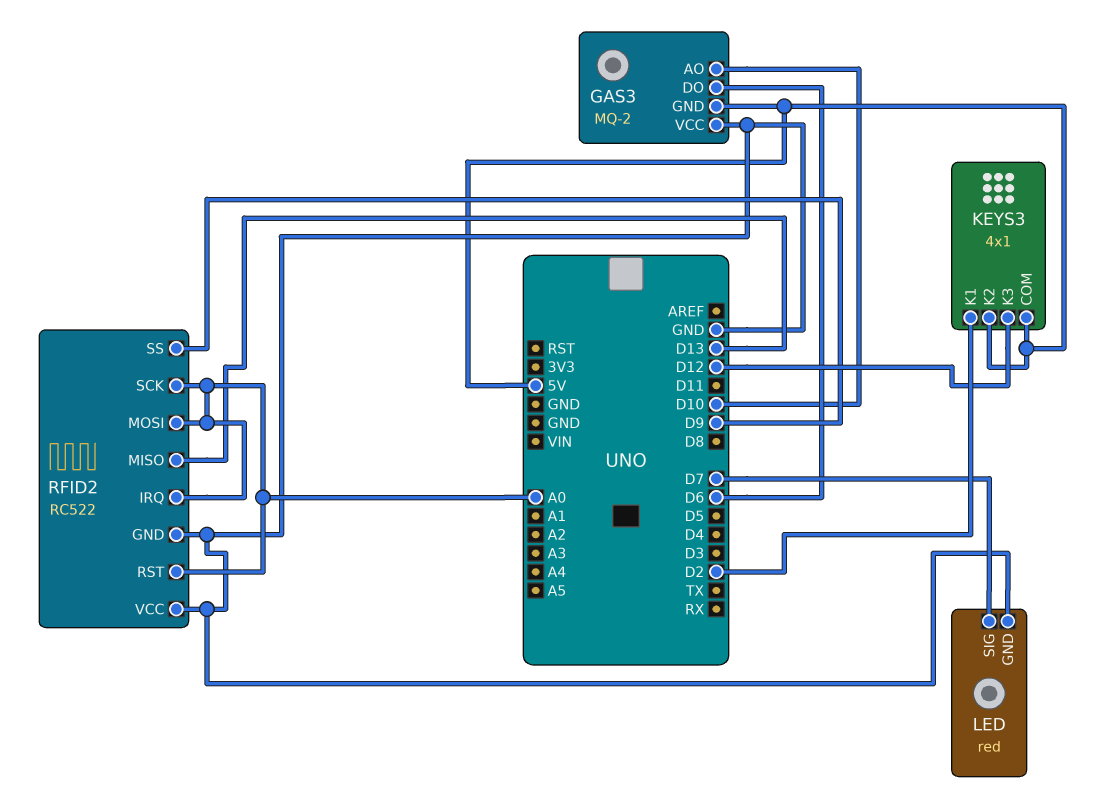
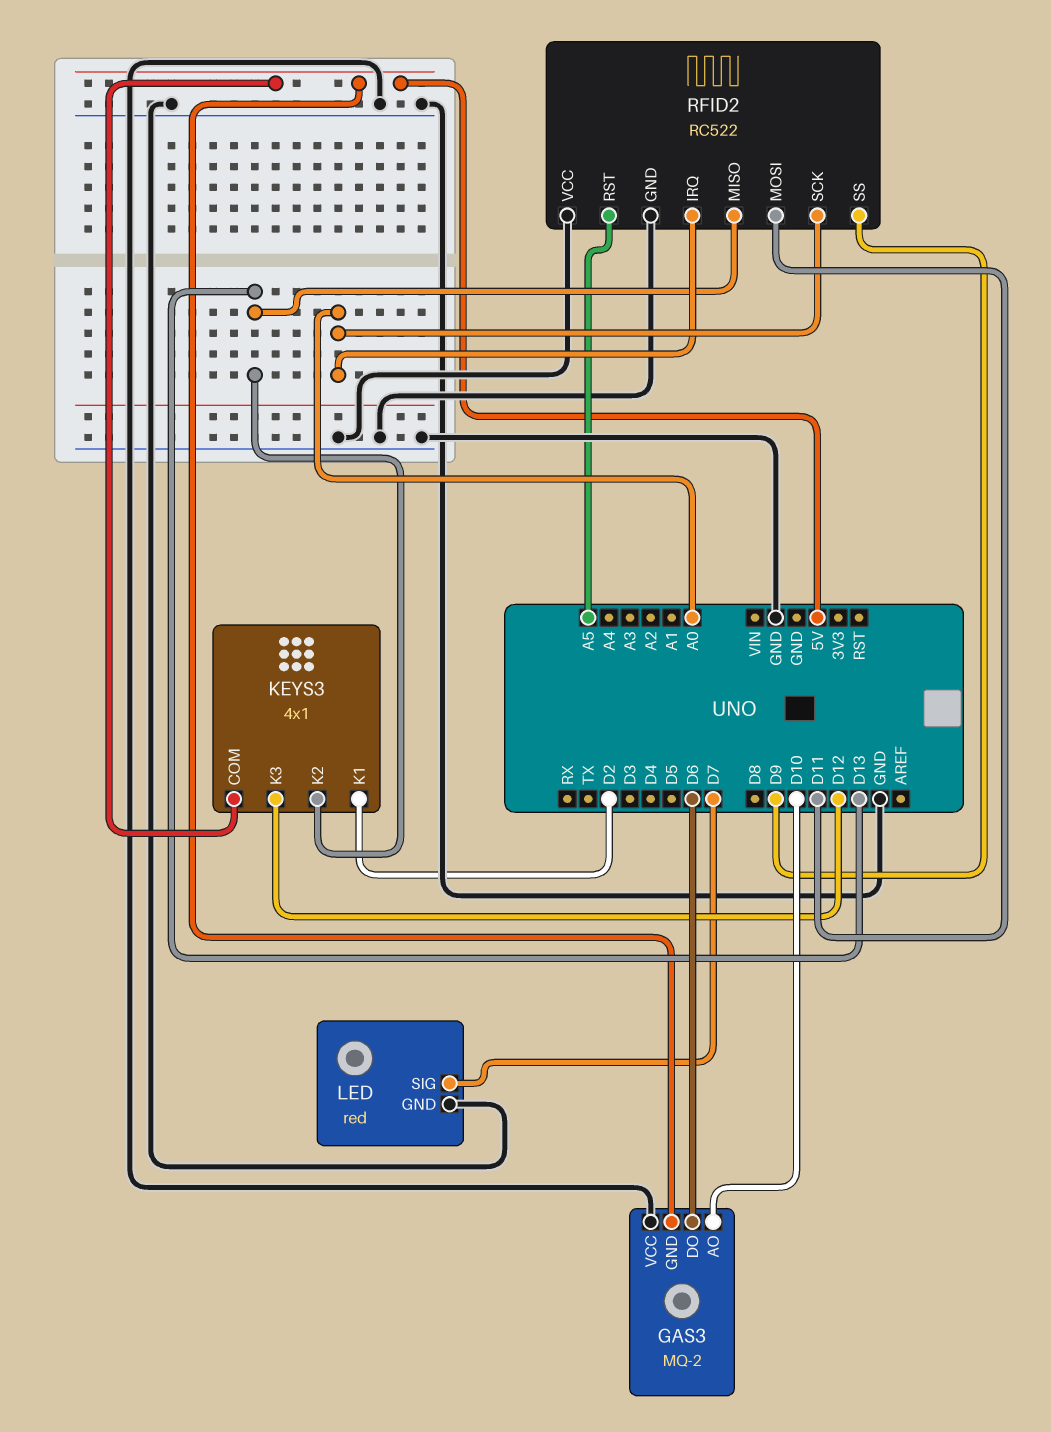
KEYS3 pin K2: 5V -> D13
RFID2 pin MOSI: A0 -> D11
RFID2 pin RST: A0 -> A5

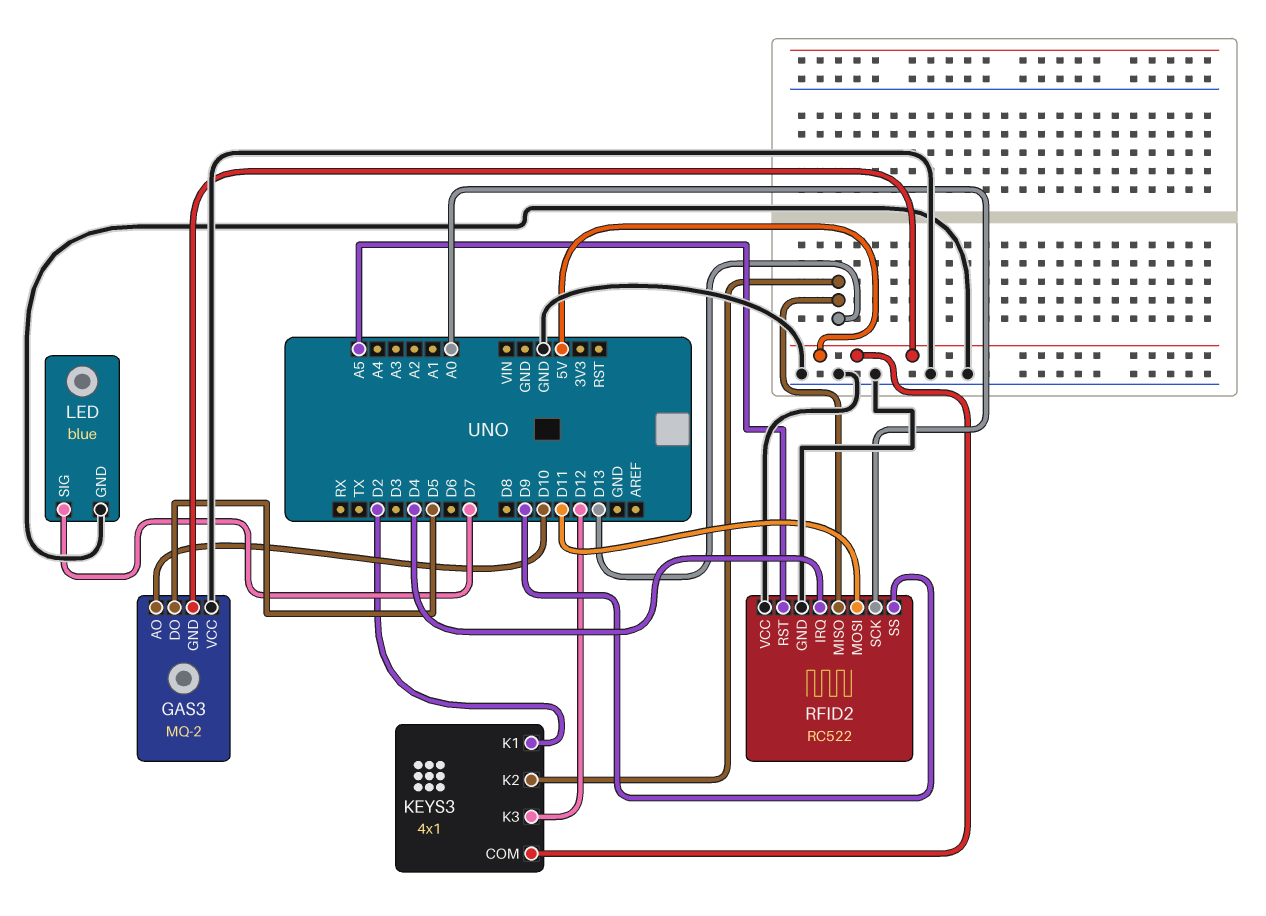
GAS3 pin DO: D6 -> D5
LED: red -> blue
RFID2 pin IRQ: A0 -> D4

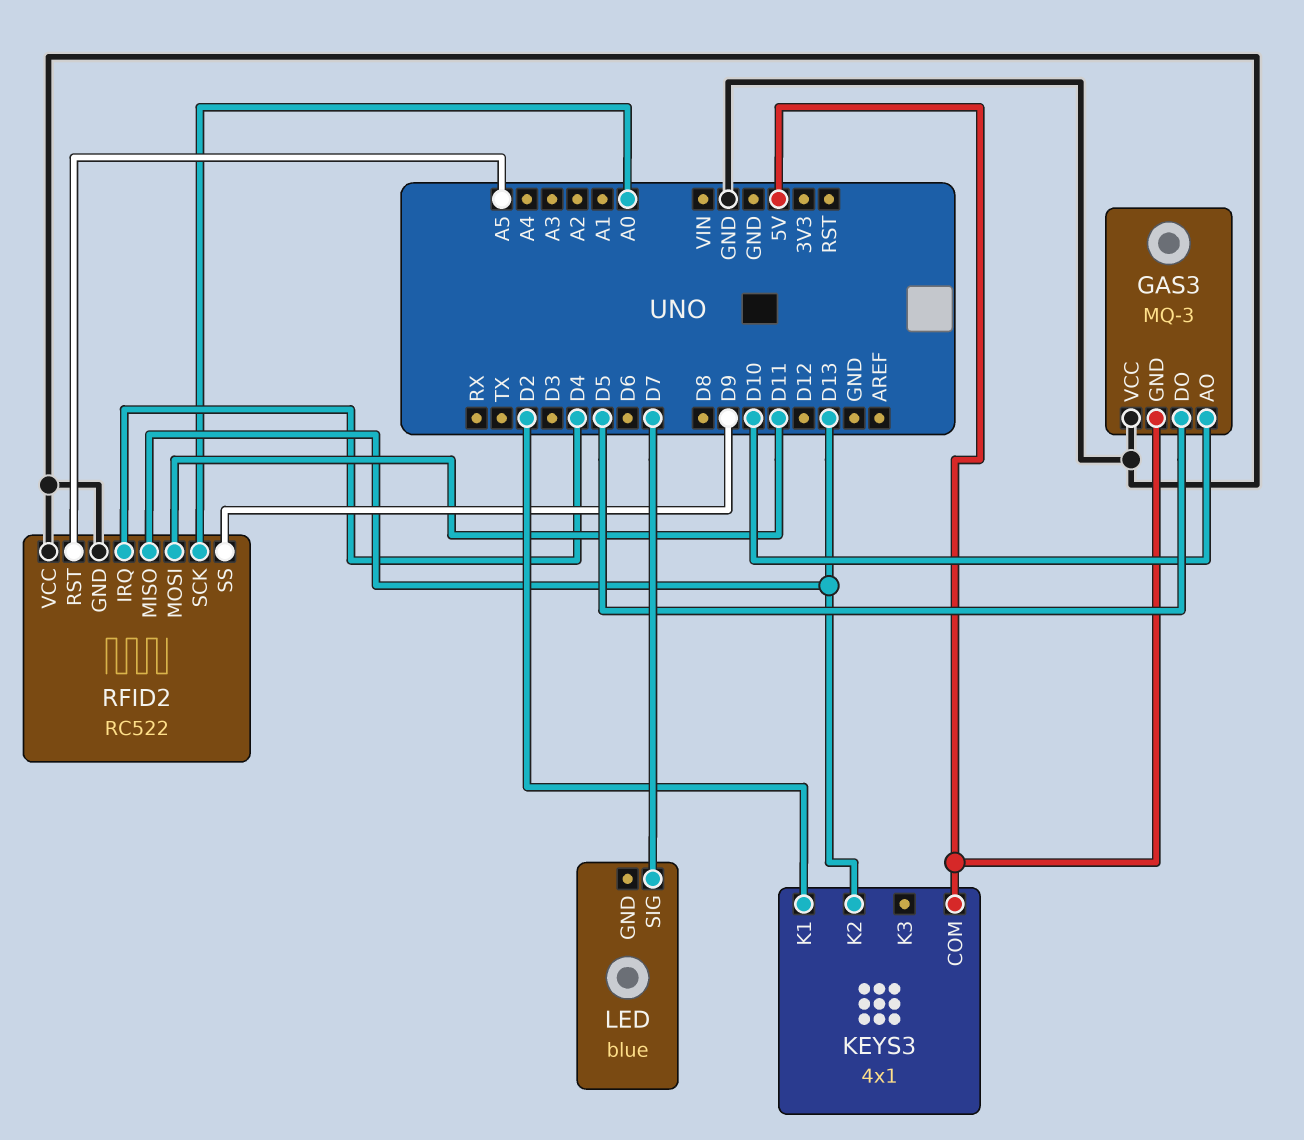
GAS3: MQ-2 -> MQ-3
KEYS3 pin K3: D12 -> none
LED pin GND: GND -> none

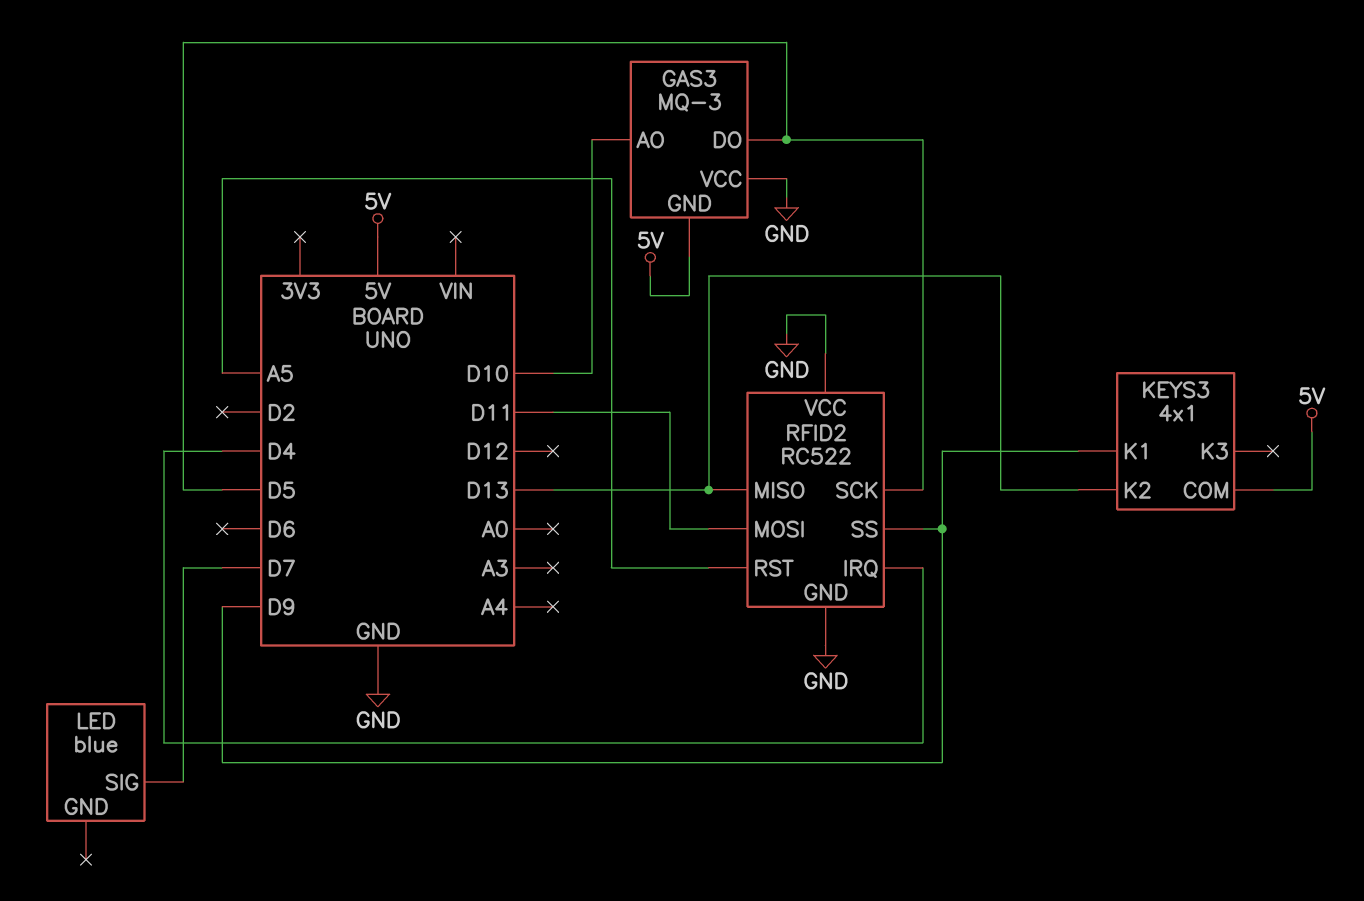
KEYS3 pin K1: D2 -> D9
RFID2 pin SCK: A0 -> D5

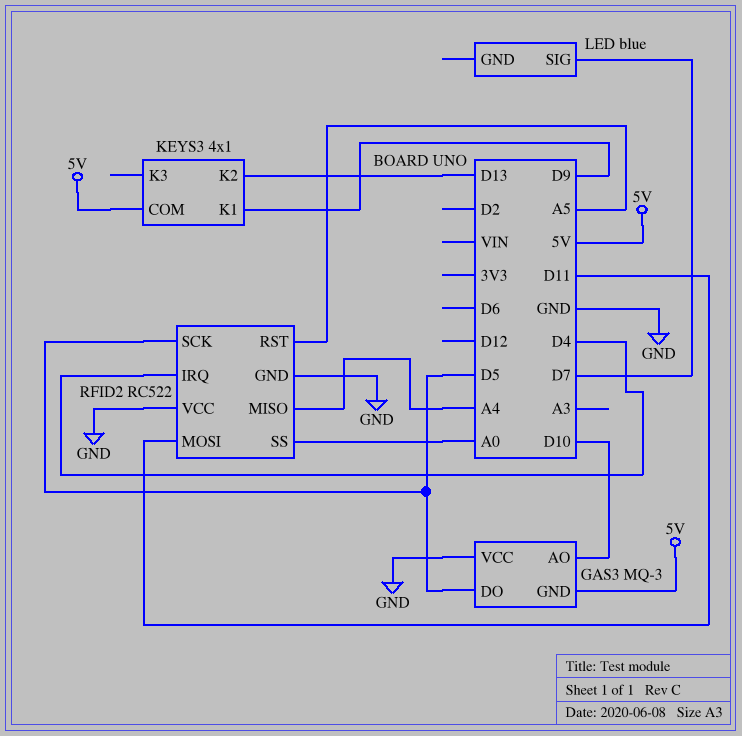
RFID2 pin MISO: D13 -> A4
RFID2 pin SS: D9 -> A0

